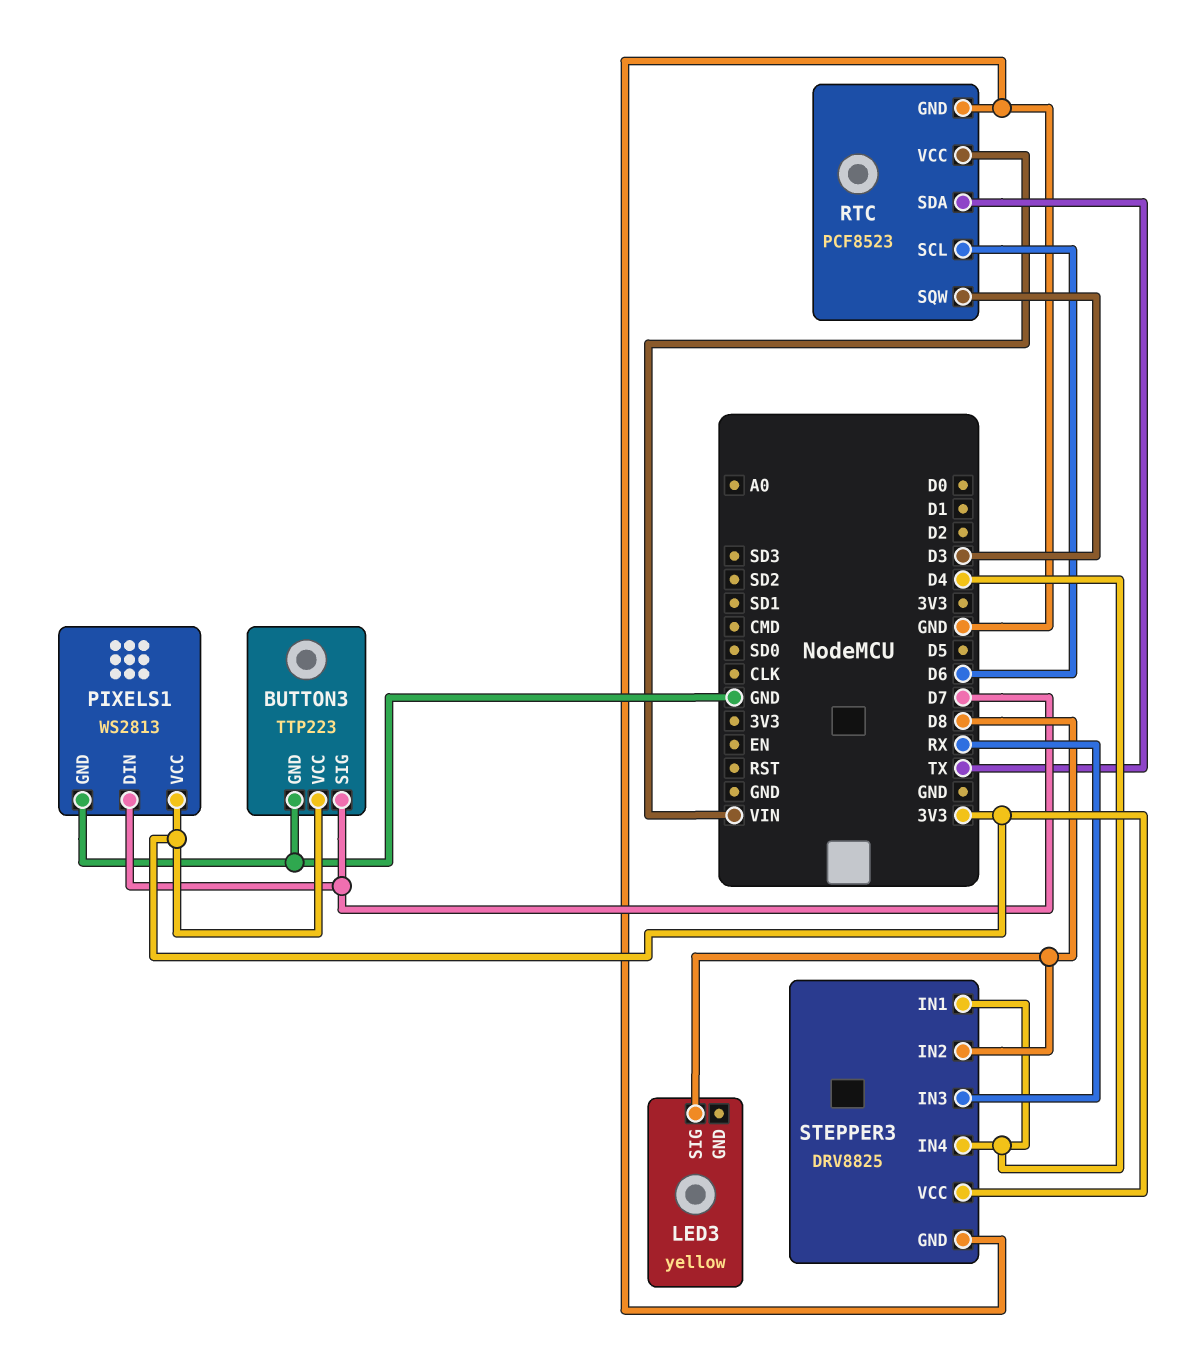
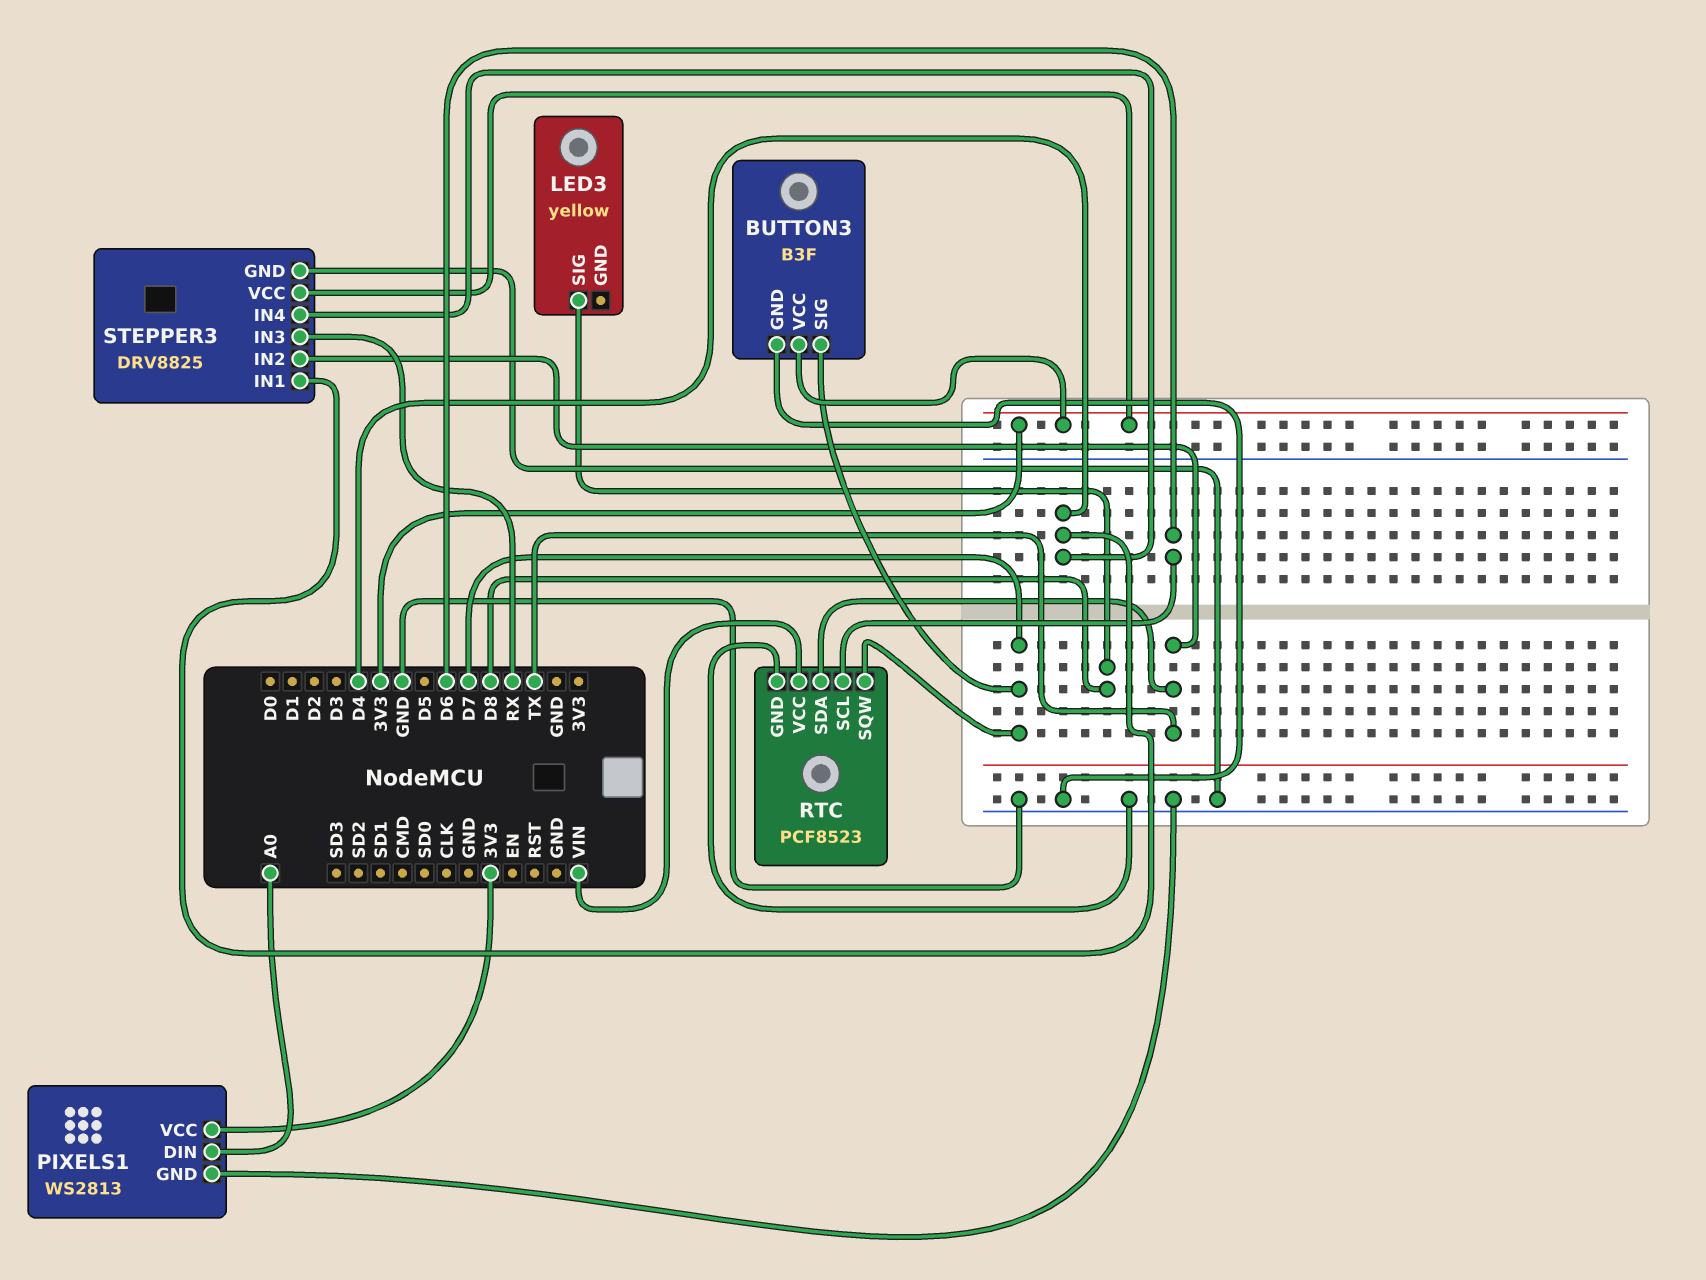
BUTTON3: TTP223 -> B3F
PIXELS1 pin DIN: D7 -> A0
RTC pin SQW: D3 -> D7
STEPPER3 pin IN2: D8 -> TX

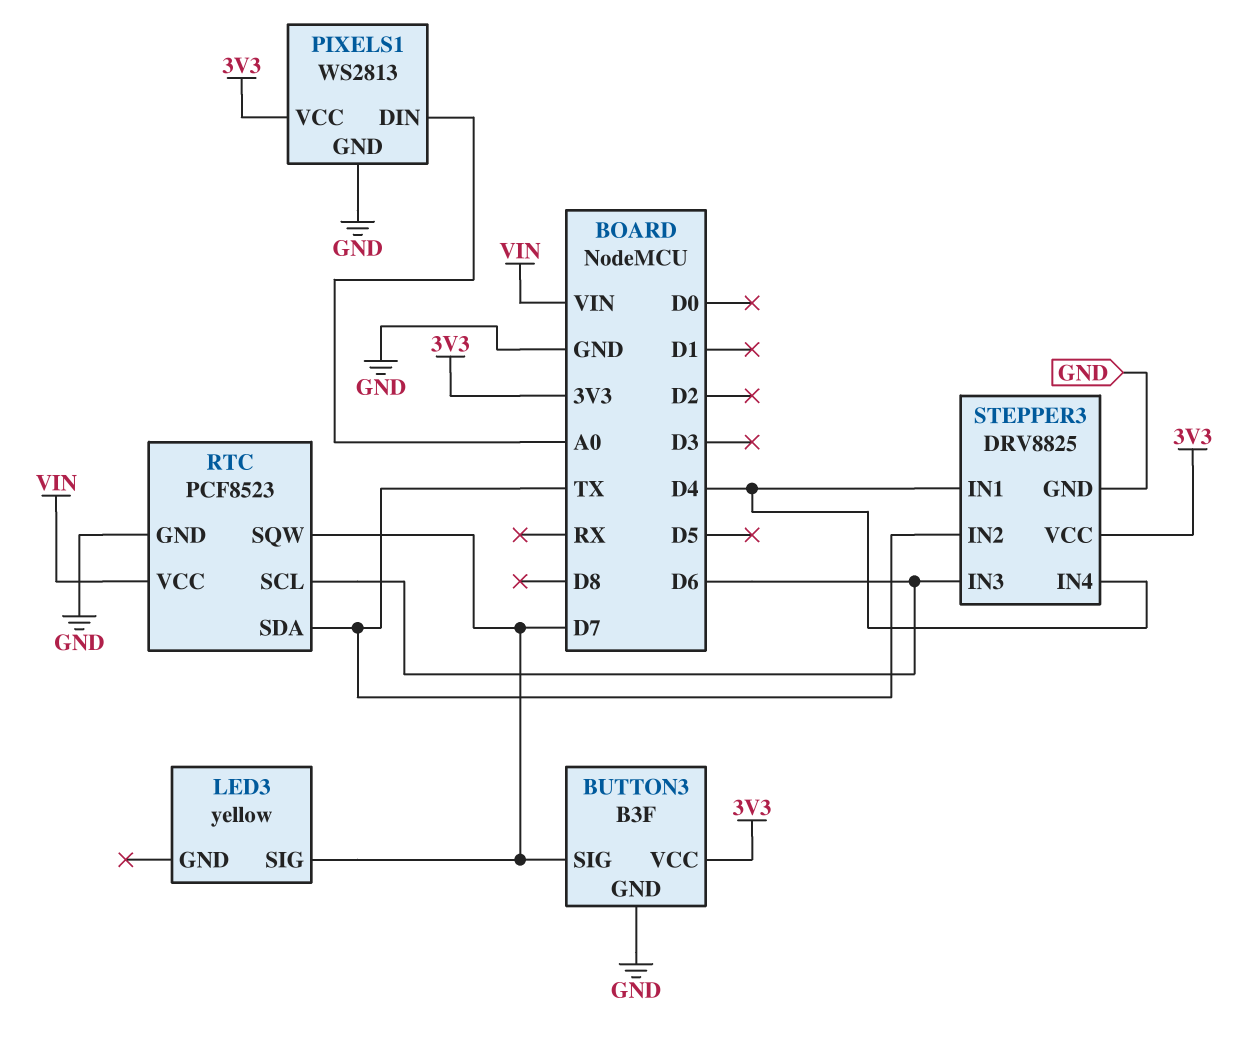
LED3 pin SIG: D8 -> D7
STEPPER3 pin IN3: RX -> D6

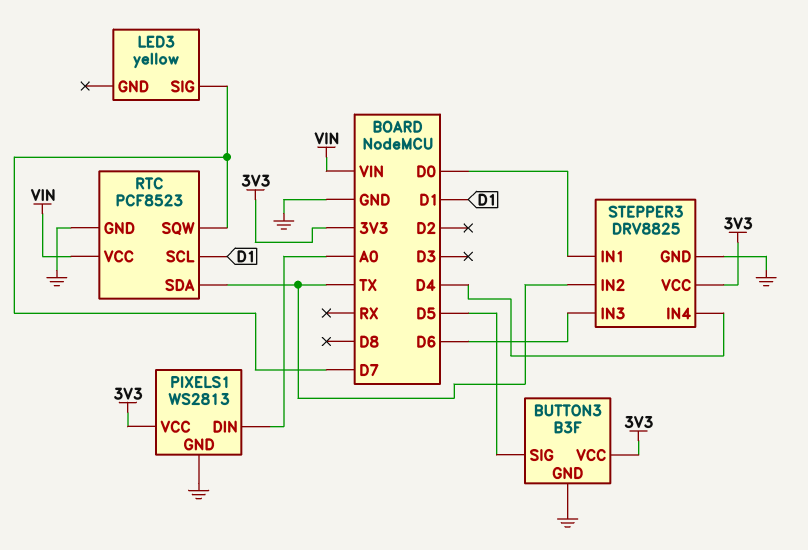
BUTTON3 pin SIG: D7 -> D5
RTC pin SCL: D6 -> D1
STEPPER3 pin IN1: D4 -> D0

